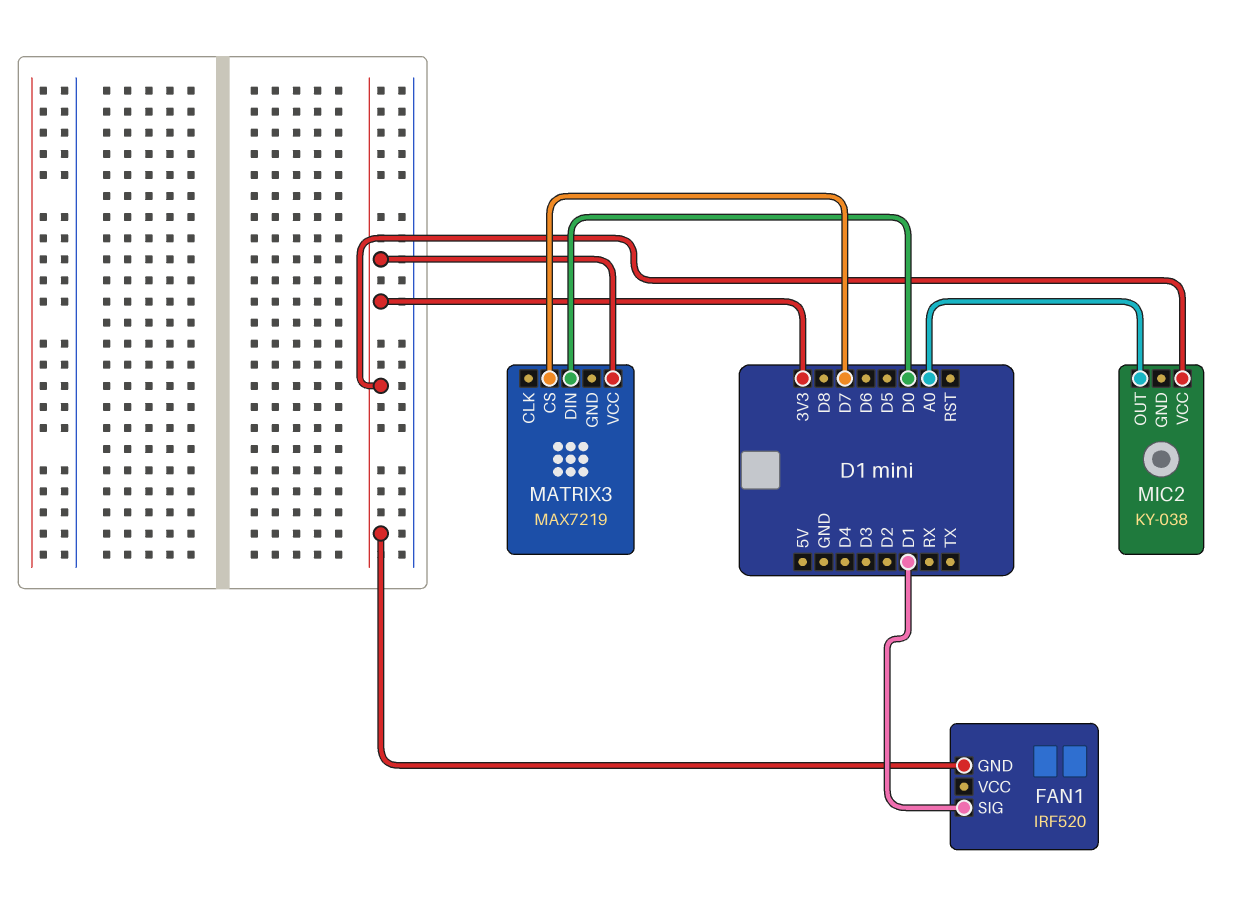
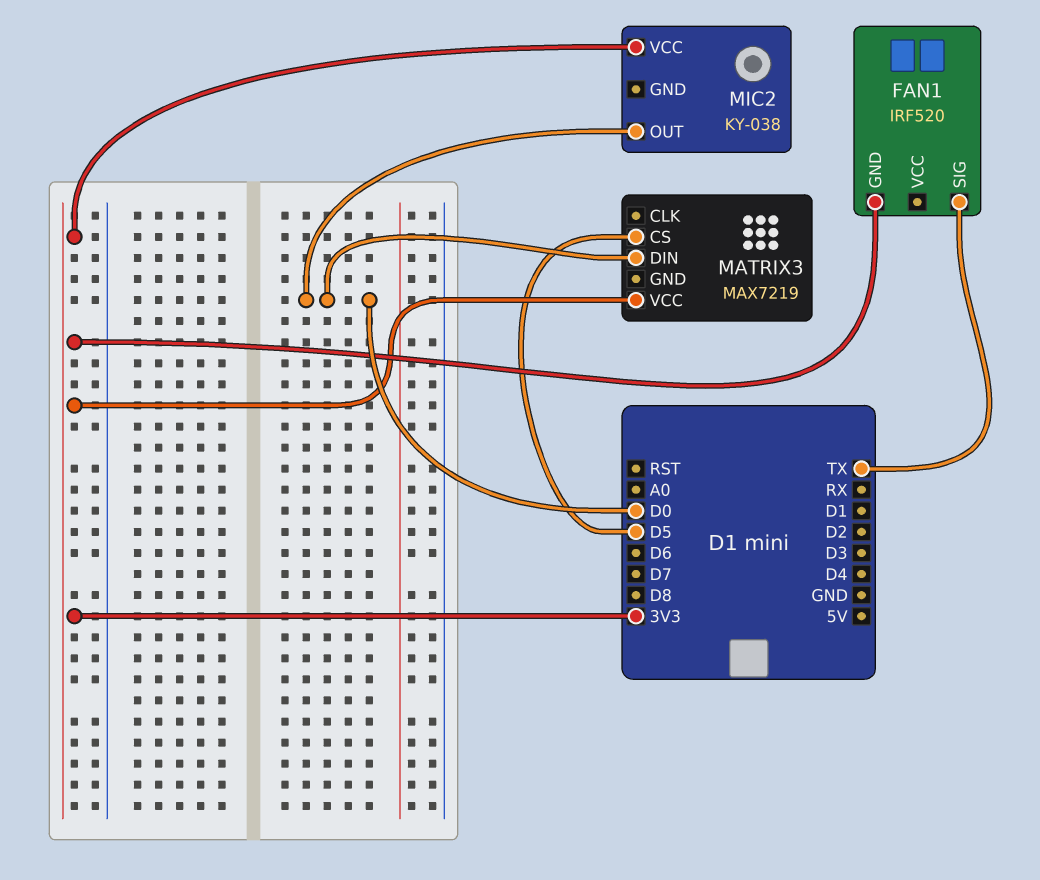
FAN1 pin SIG: D1 -> TX
MATRIX3 pin CS: D7 -> D5
MIC2 pin OUT: A0 -> D0

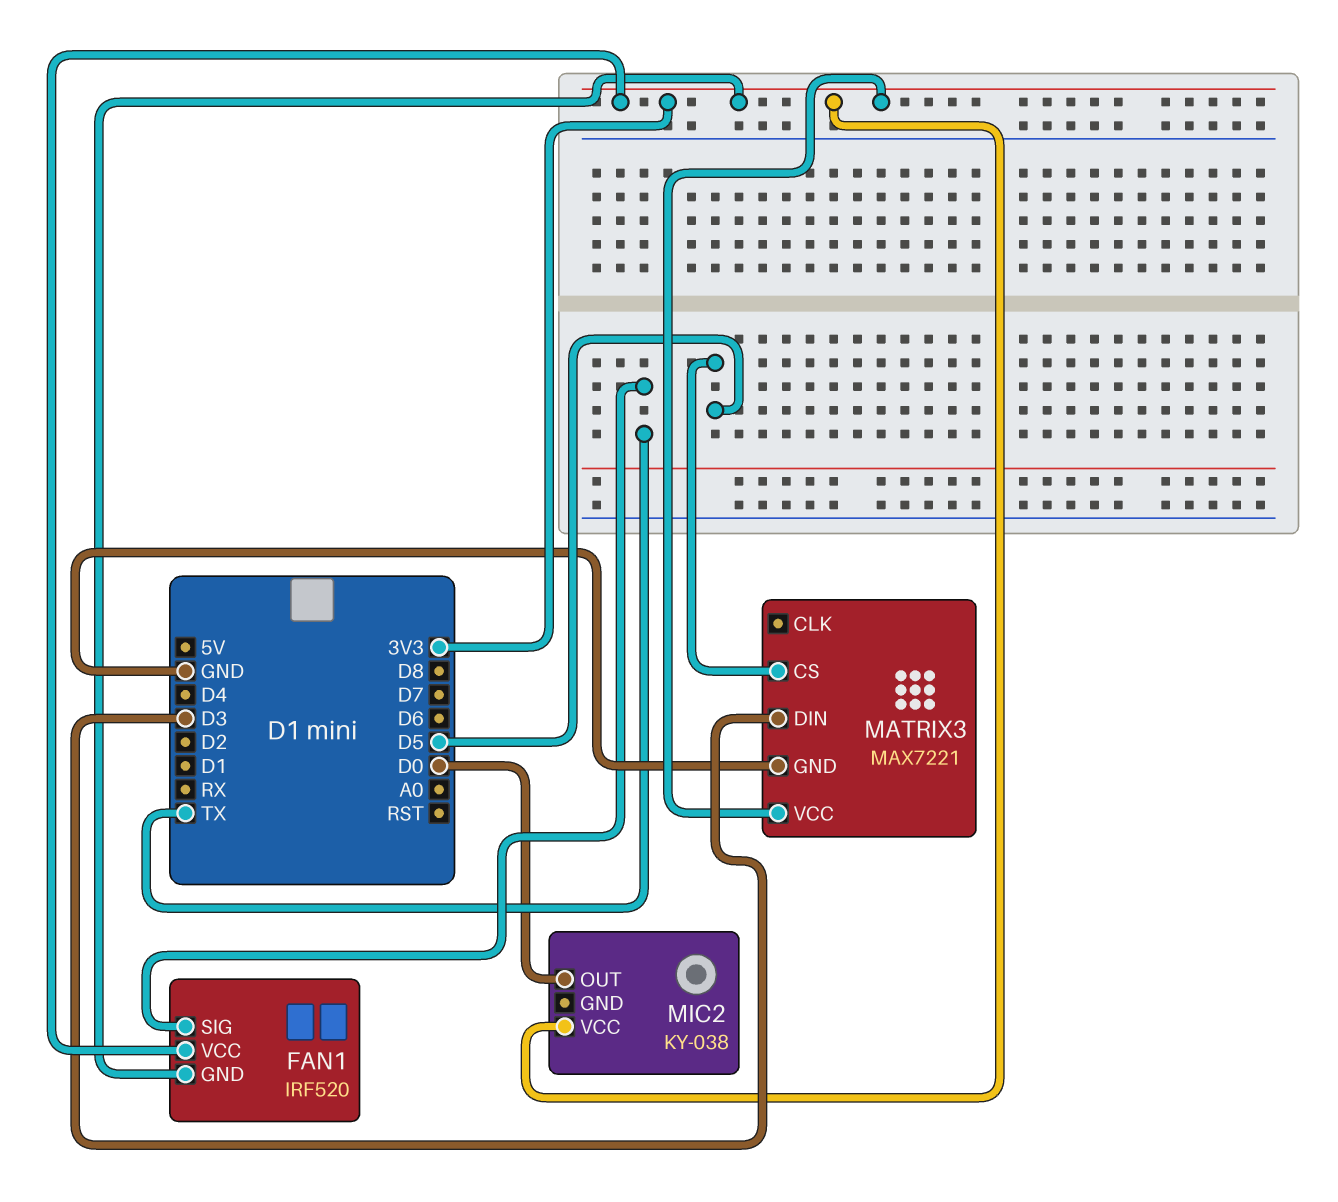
FAN1 pin VCC: none -> 3V3
MATRIX3: MAX7219 -> MAX7221
MATRIX3 pin DIN: D0 -> D3
MATRIX3 pin GND: none -> GND

